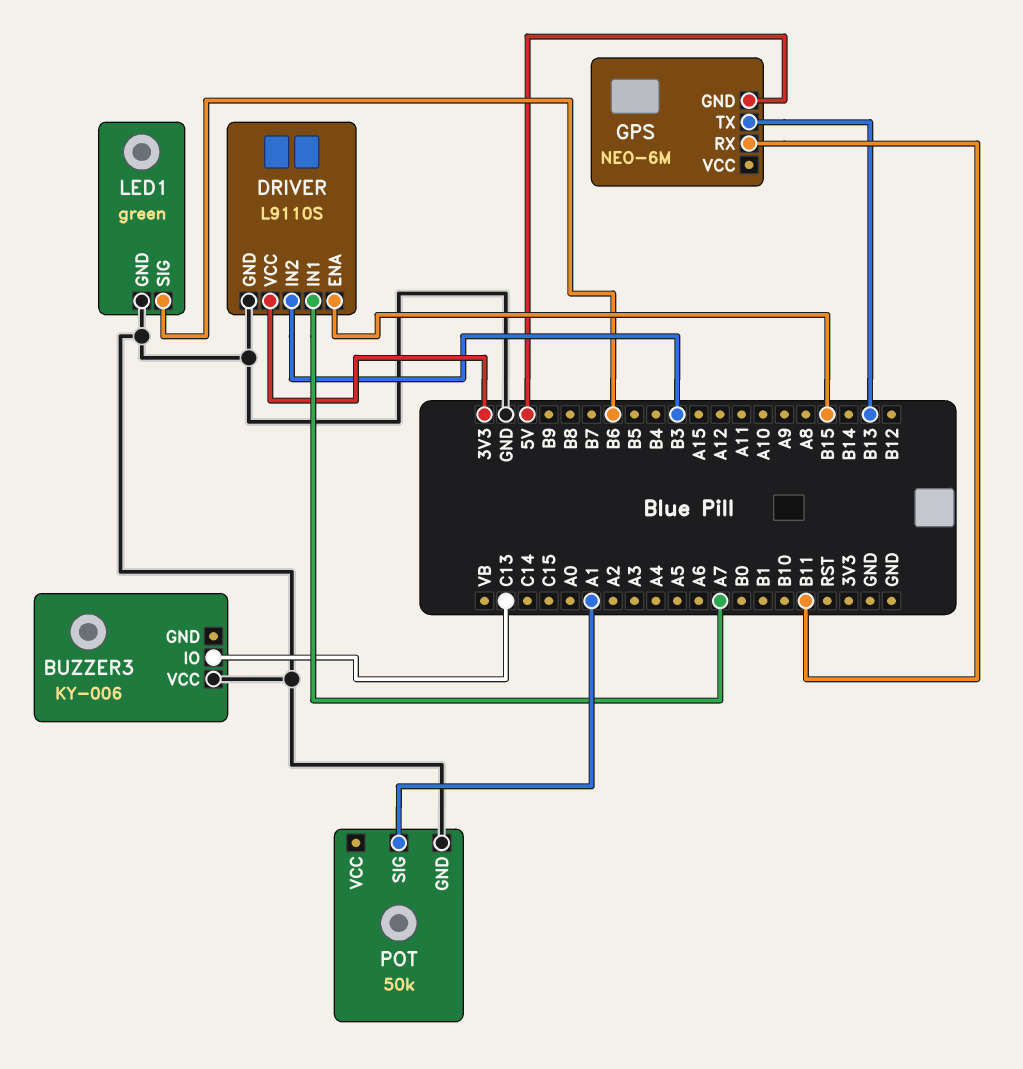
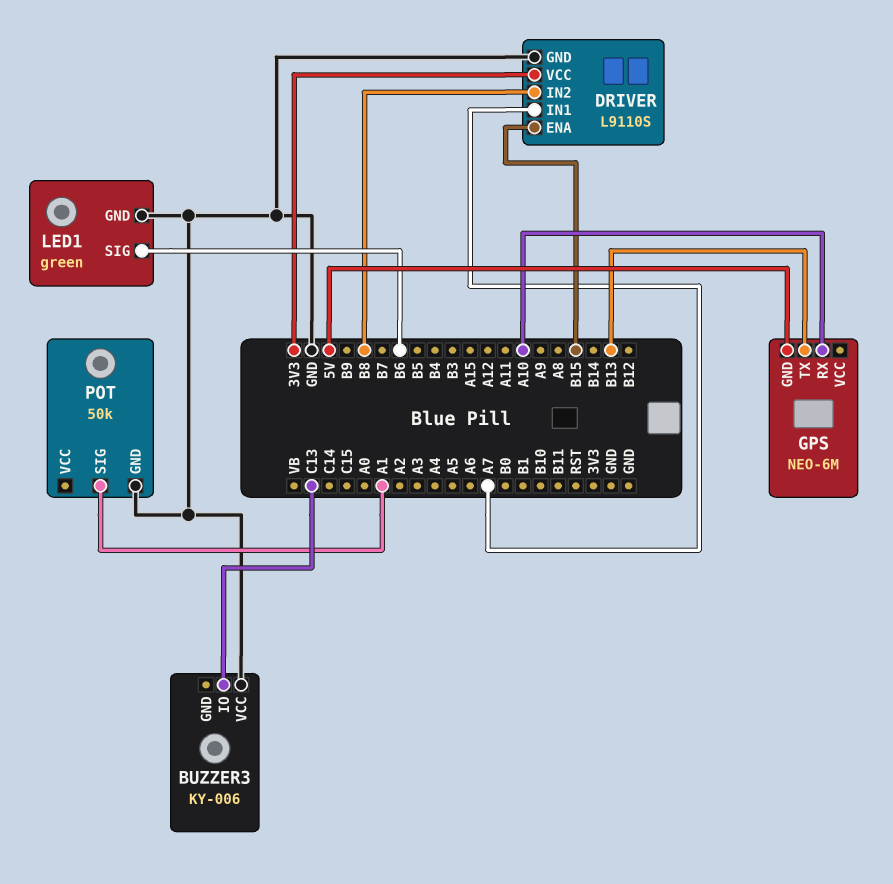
DRIVER pin IN2: B3 -> B8
GPS pin RX: B11 -> A10

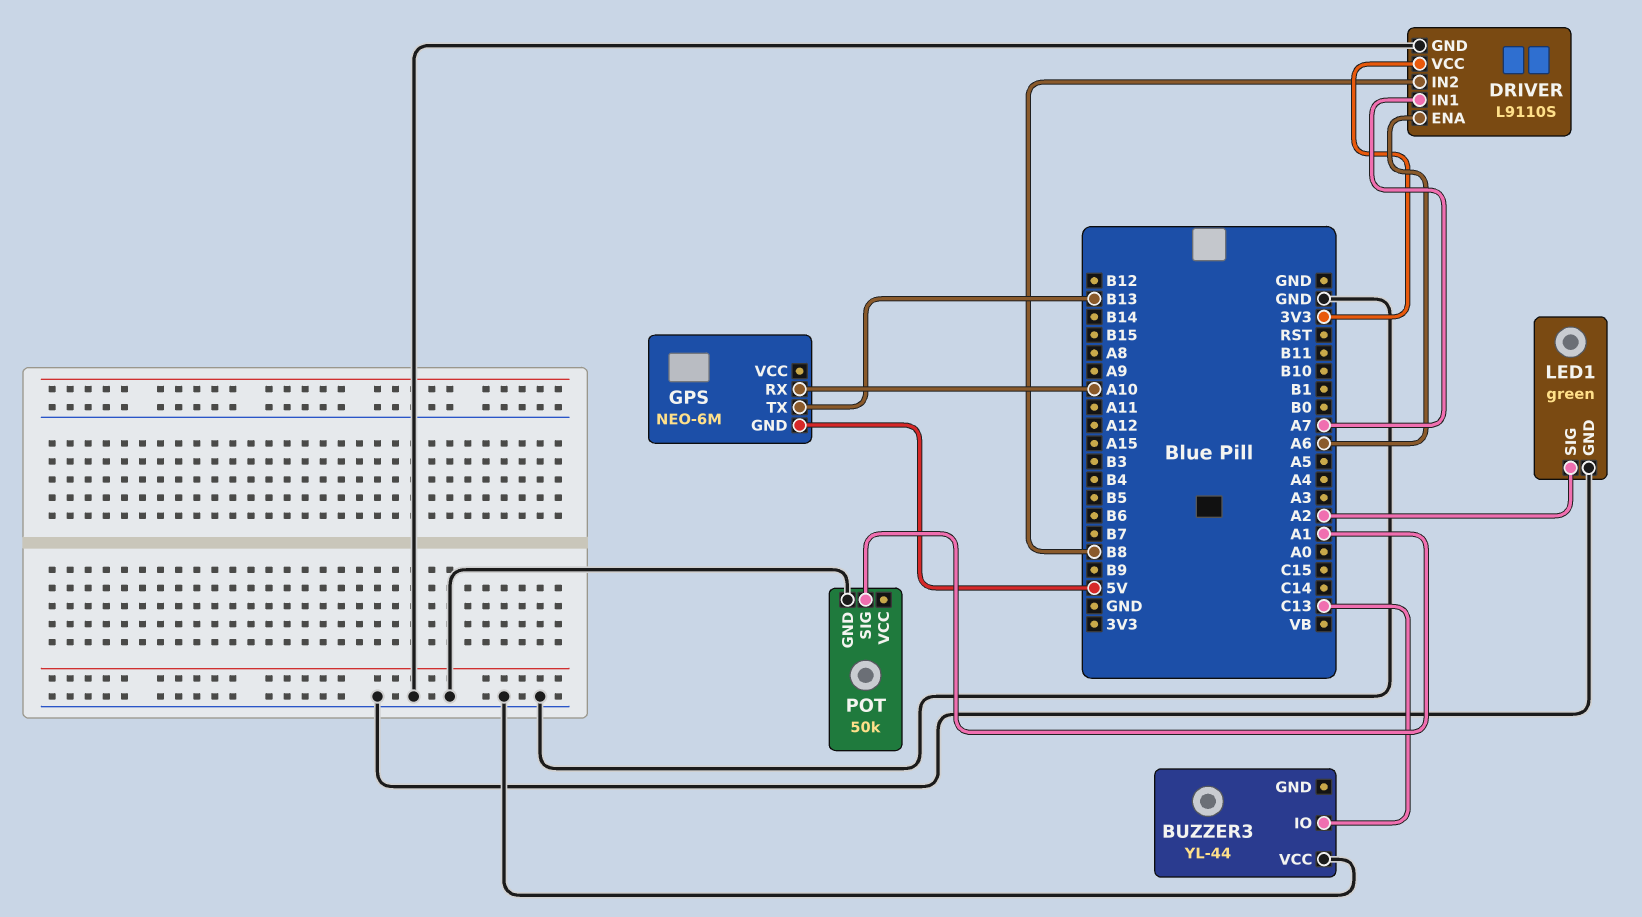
BUZZER3: KY-006 -> YL-44
DRIVER pin ENA: B15 -> A6
LED1 pin SIG: B6 -> A2

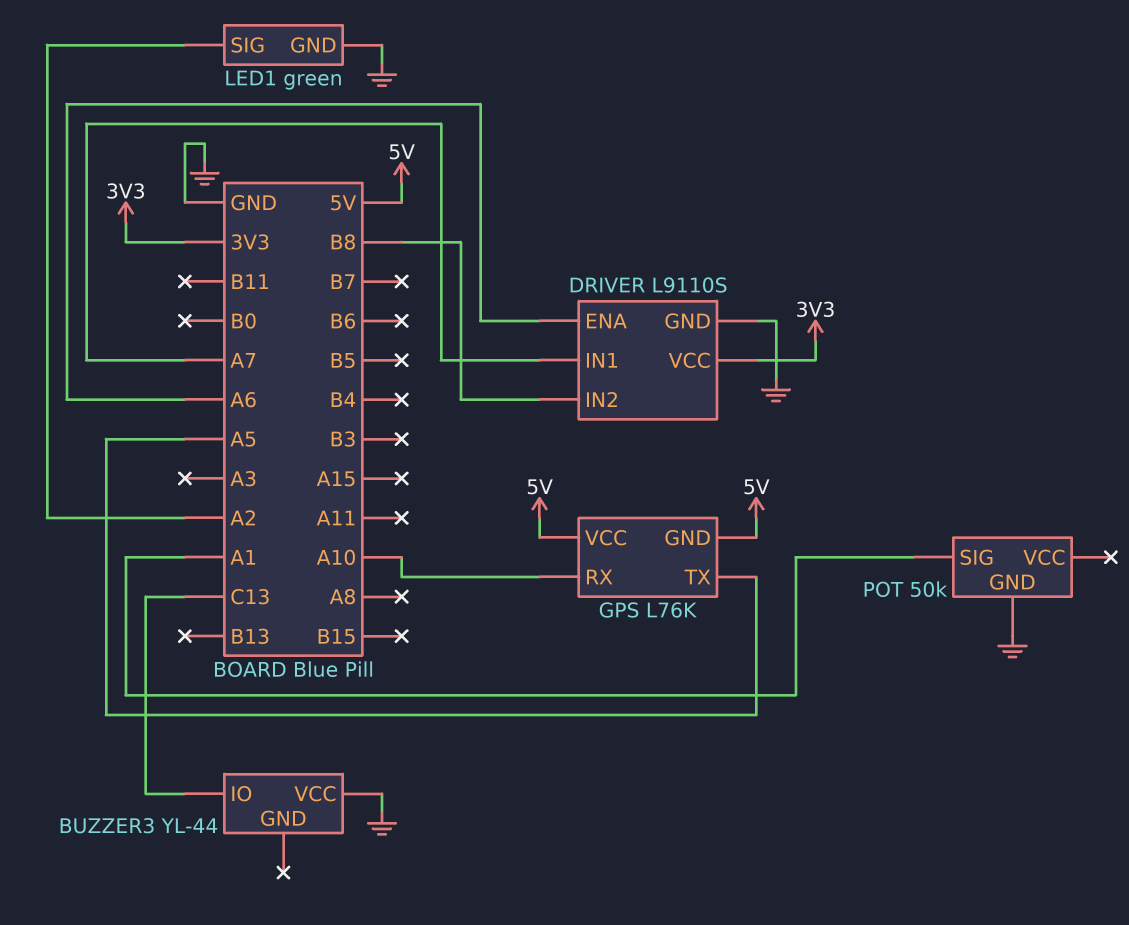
GPS: NEO-6M -> L76K
GPS pin TX: B13 -> A5
GPS pin VCC: none -> 5V

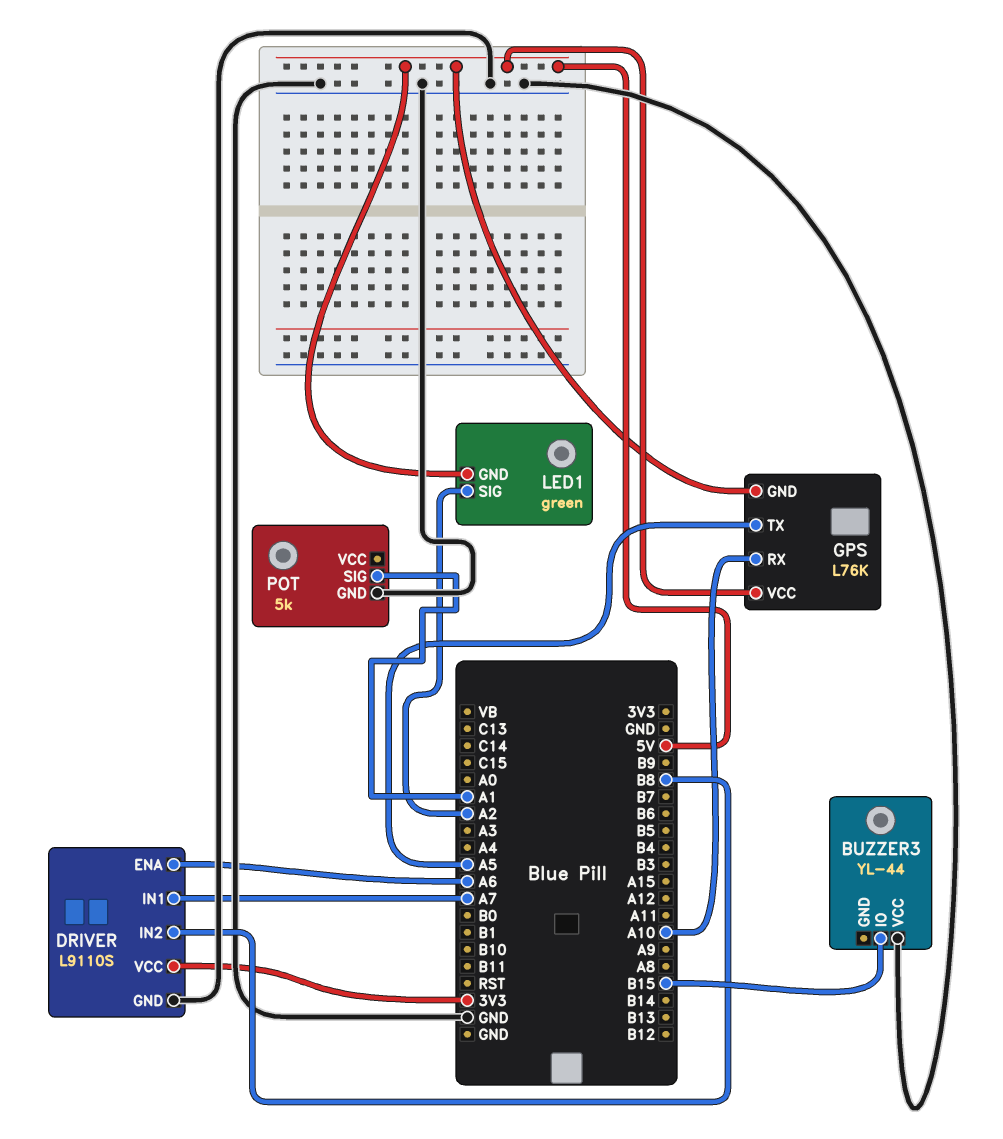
BUZZER3 pin IO: C13 -> B15
LED1 pin GND: GND -> 5V
POT: 50k -> 5k

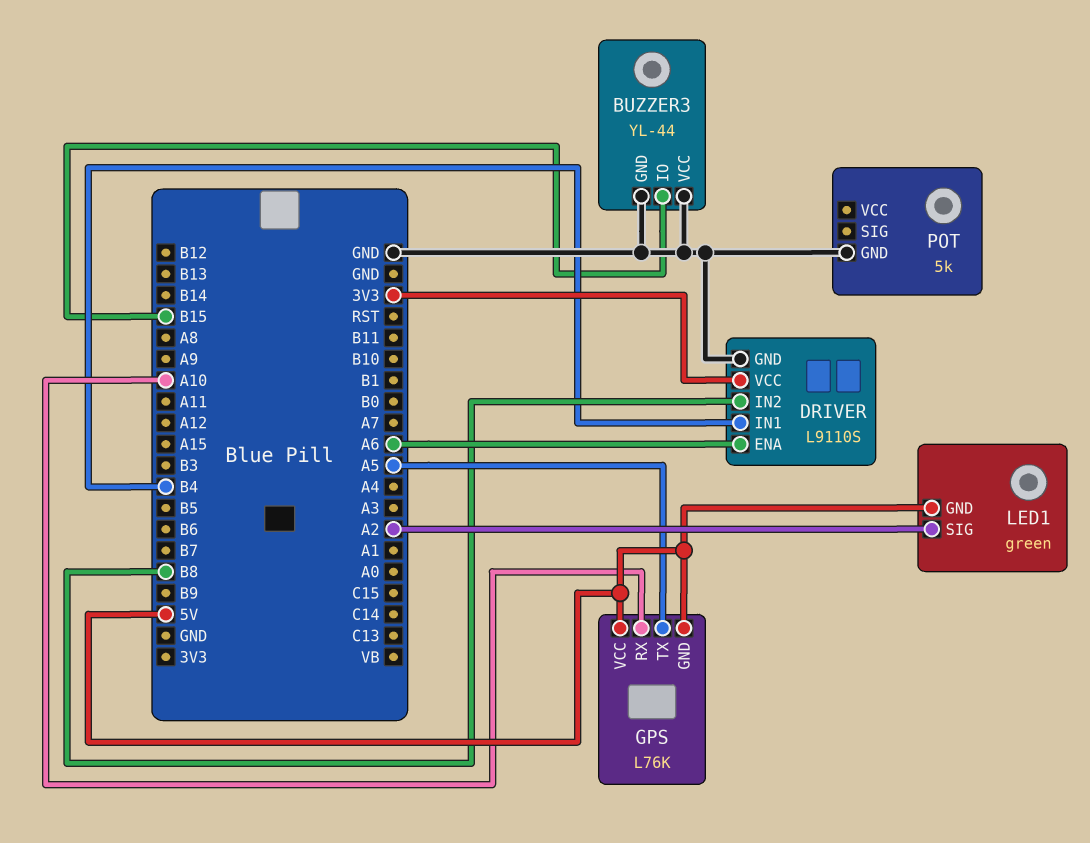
BUZZER3 pin GND: none -> GND
DRIVER pin IN1: A7 -> B4
POT pin SIG: A1 -> none

